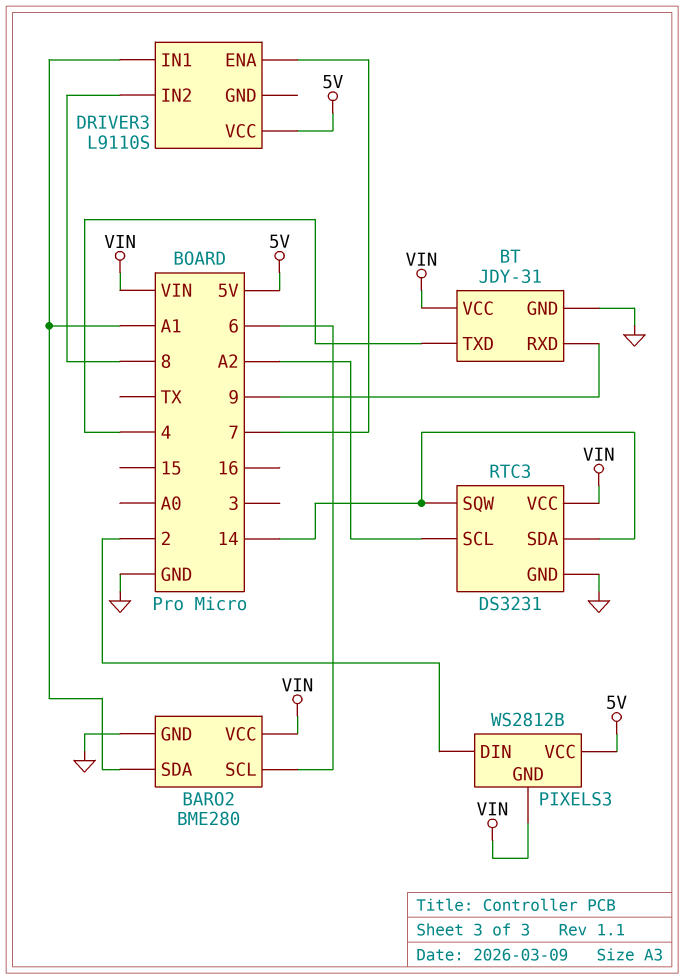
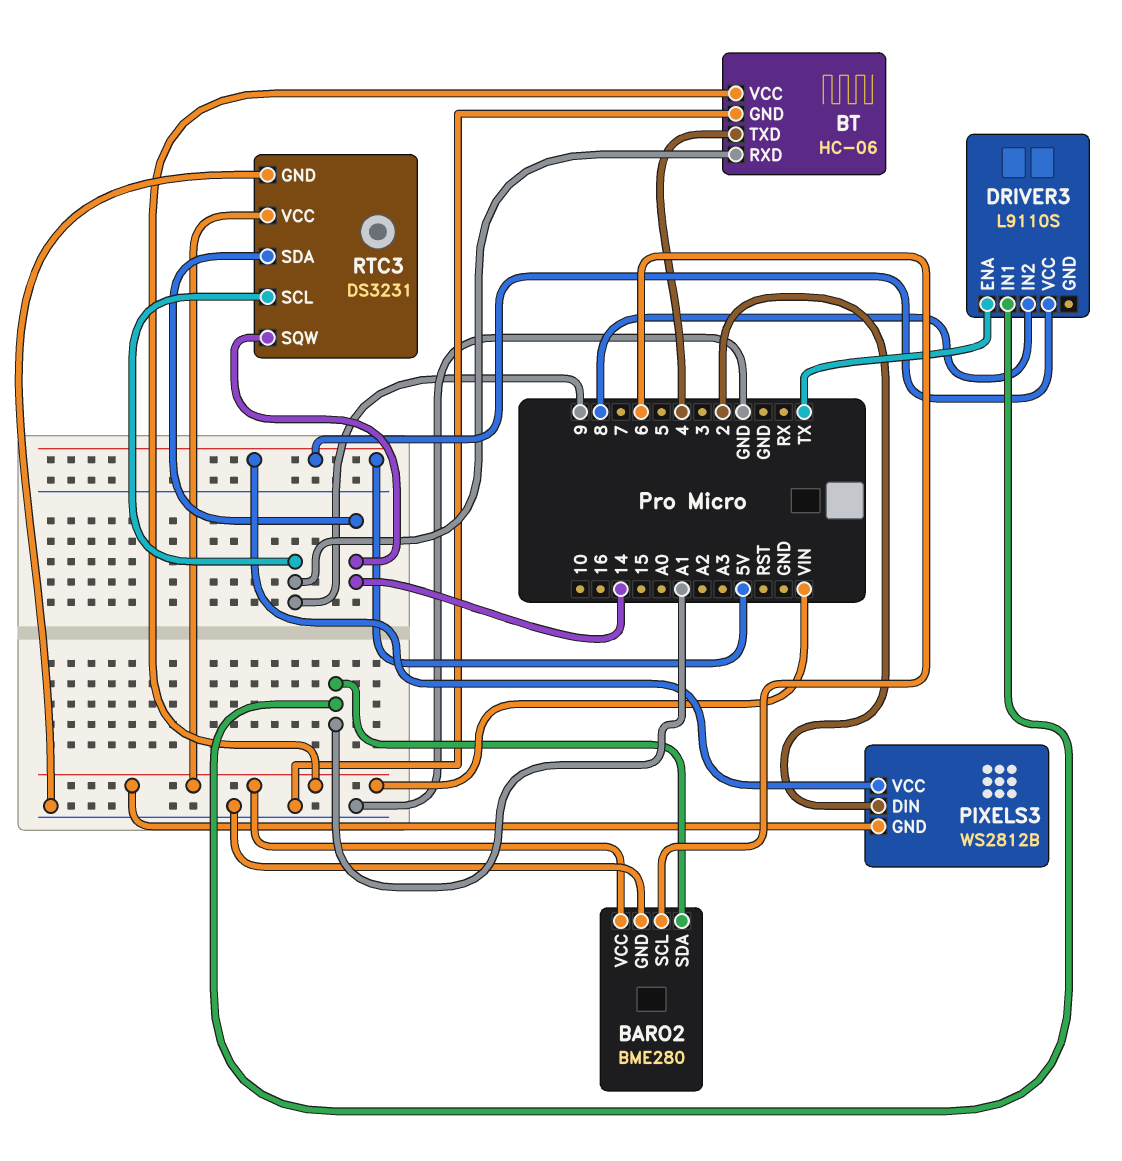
BT: JDY-31 -> HC-06
DRIVER3 pin ENA: 7 -> TX
RTC3 pin SCL: A2 -> 9

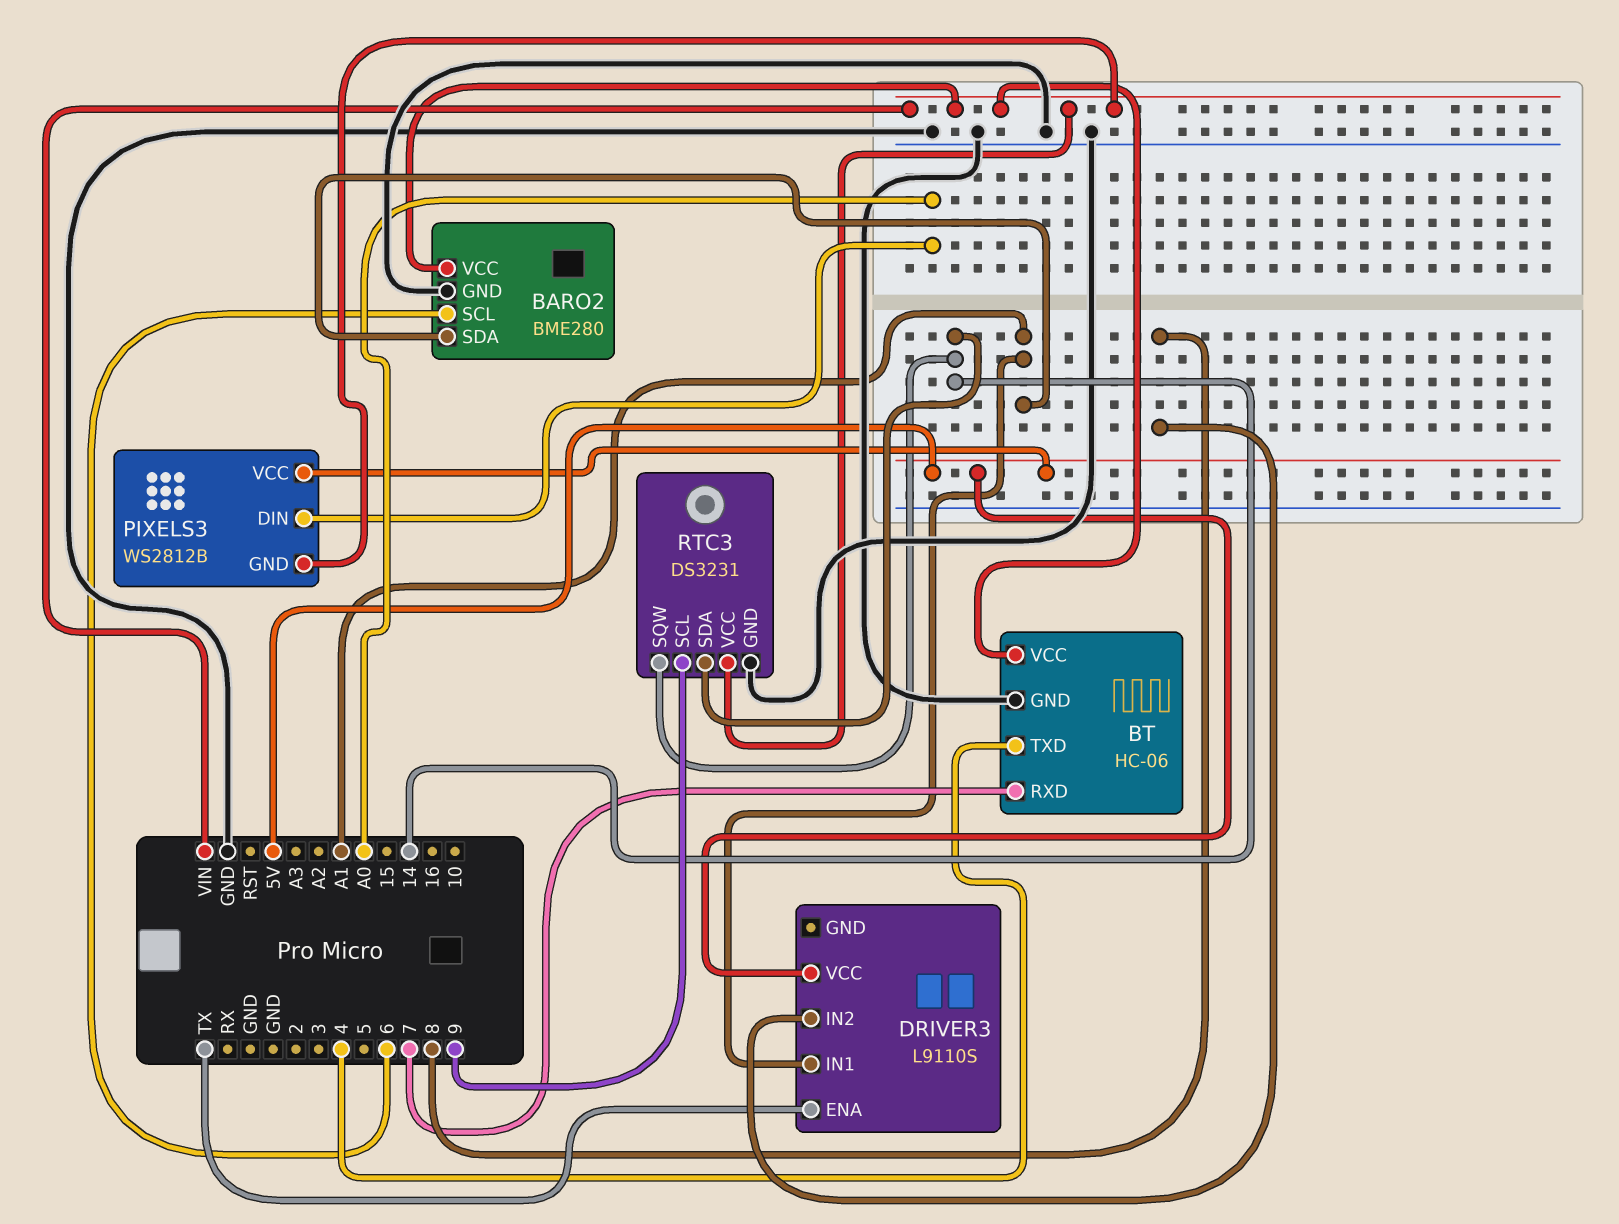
BT pin RXD: 9 -> 7
PIXELS3 pin DIN: 2 -> A0

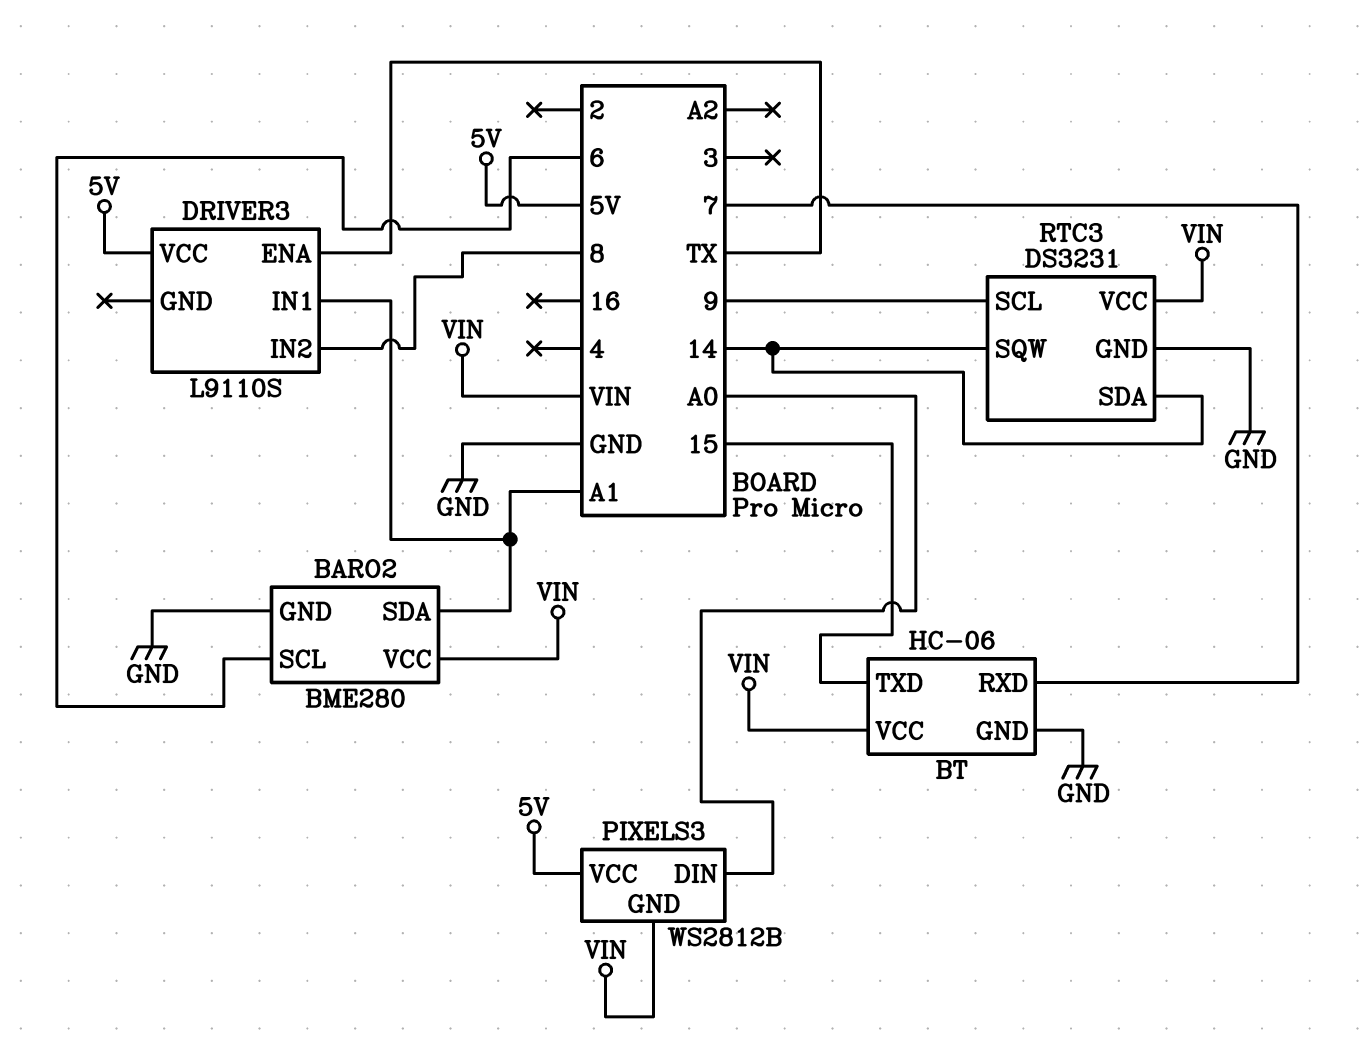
BT pin TXD: 4 -> 15

